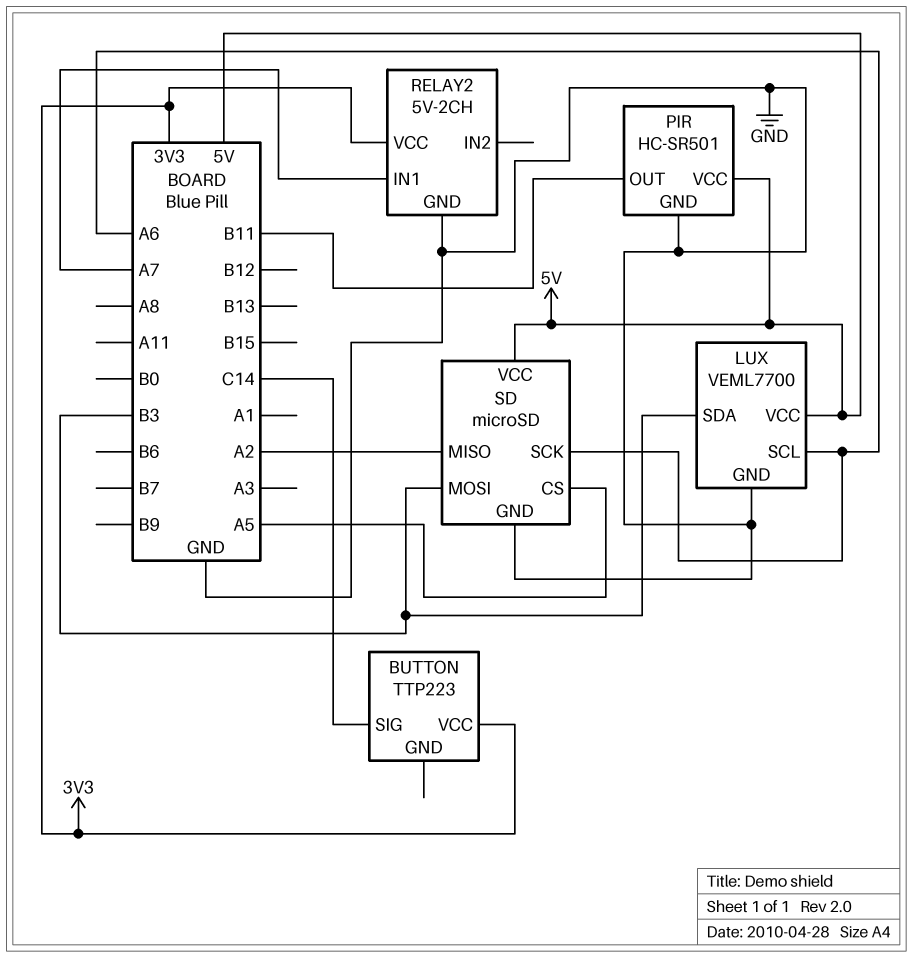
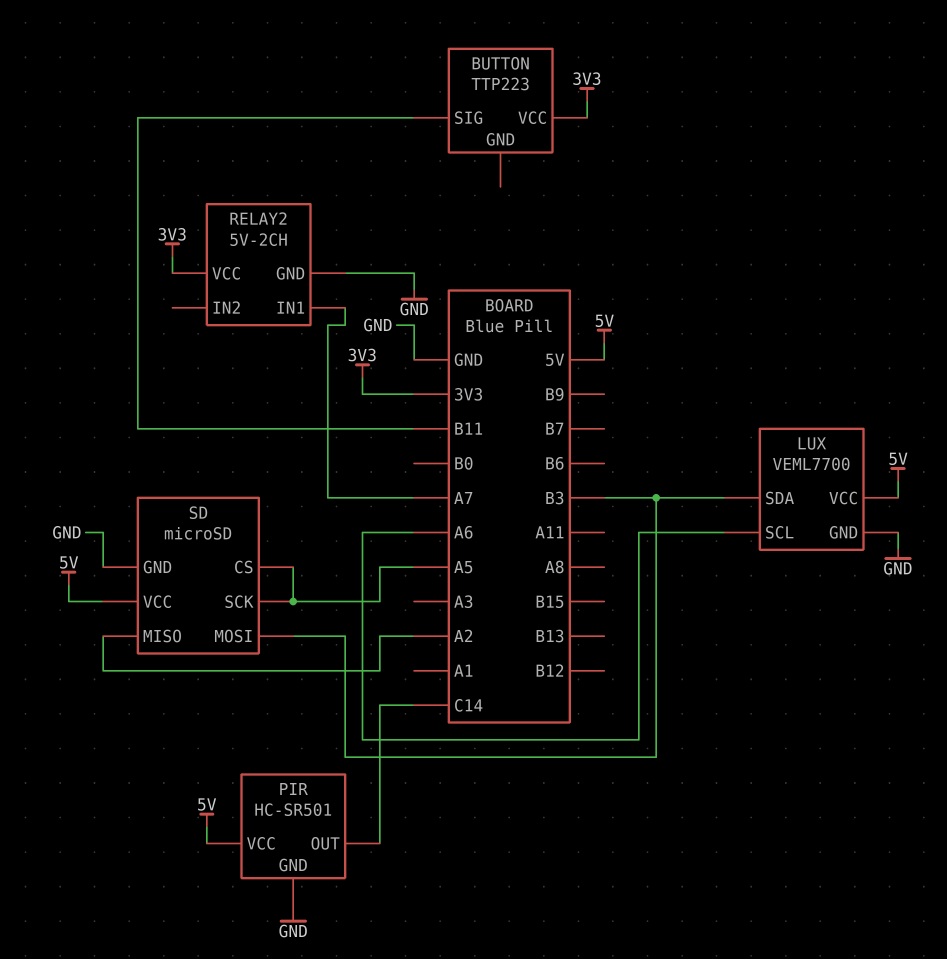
BUTTON pin SIG: C14 -> B11
PIR pin OUT: B11 -> C14
SD pin SCK: A6 -> A5

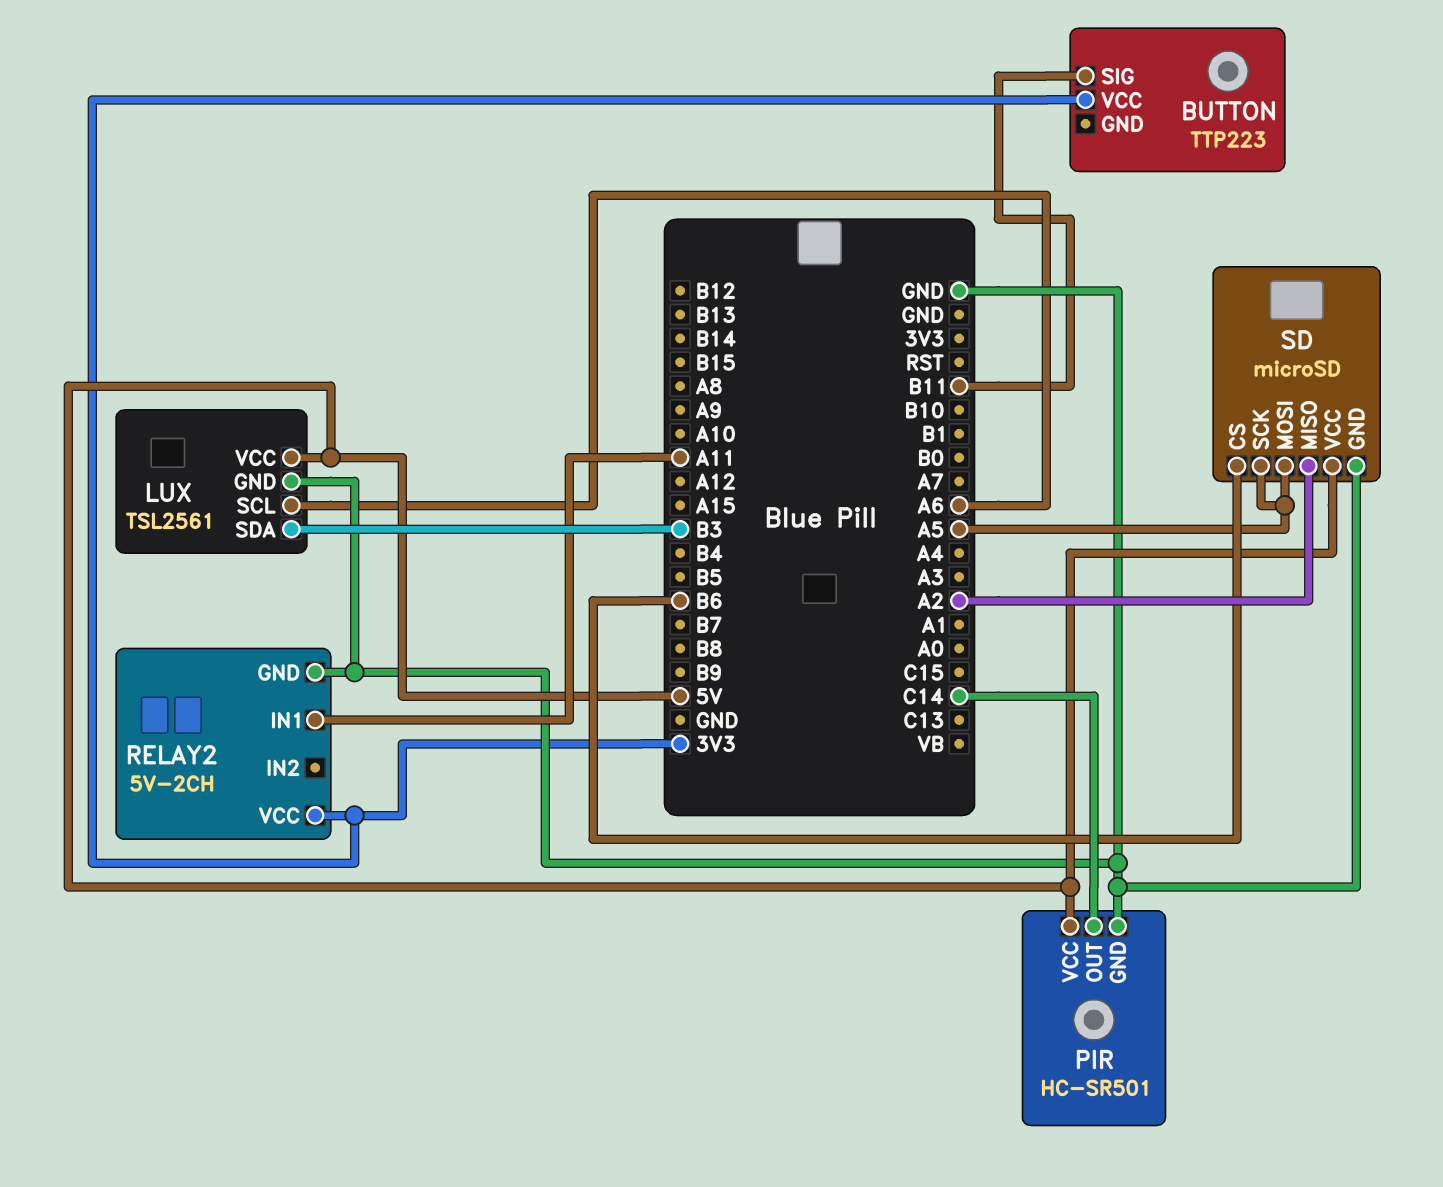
LUX: VEML7700 -> TSL2561
RELAY2 pin IN1: A7 -> A11
SD pin CS: A5 -> B6
SD pin MOSI: B3 -> A5

